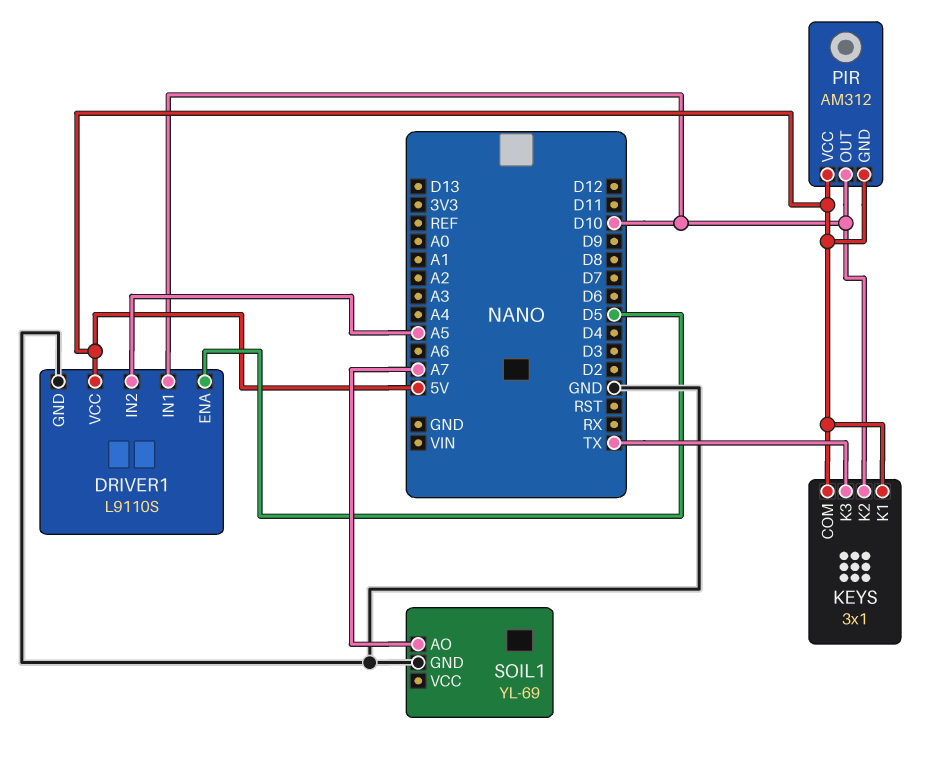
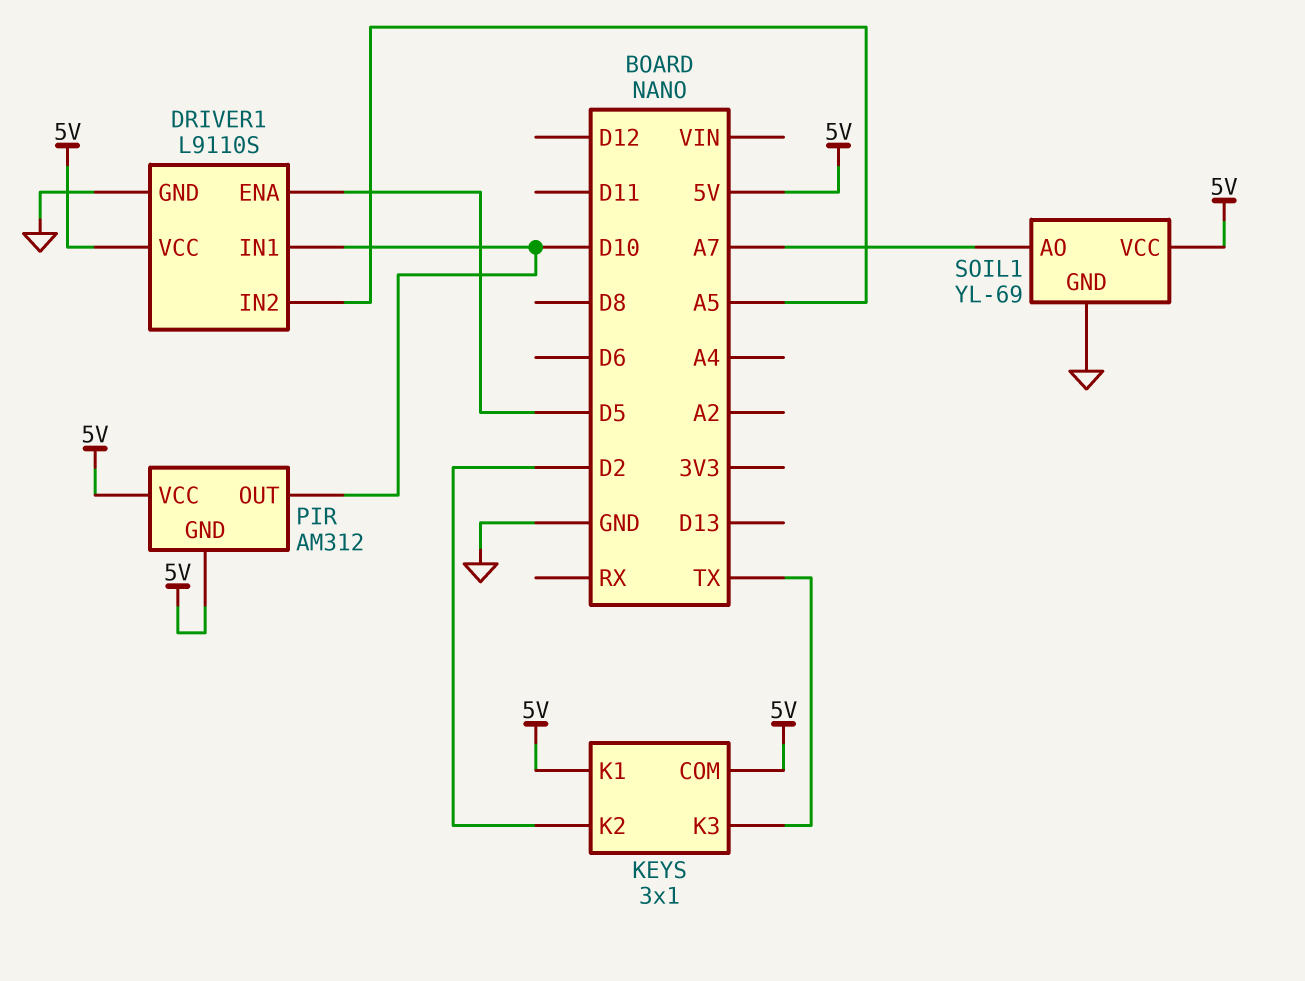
KEYS pin K2: D10 -> D2
SOIL1 pin VCC: none -> 5V

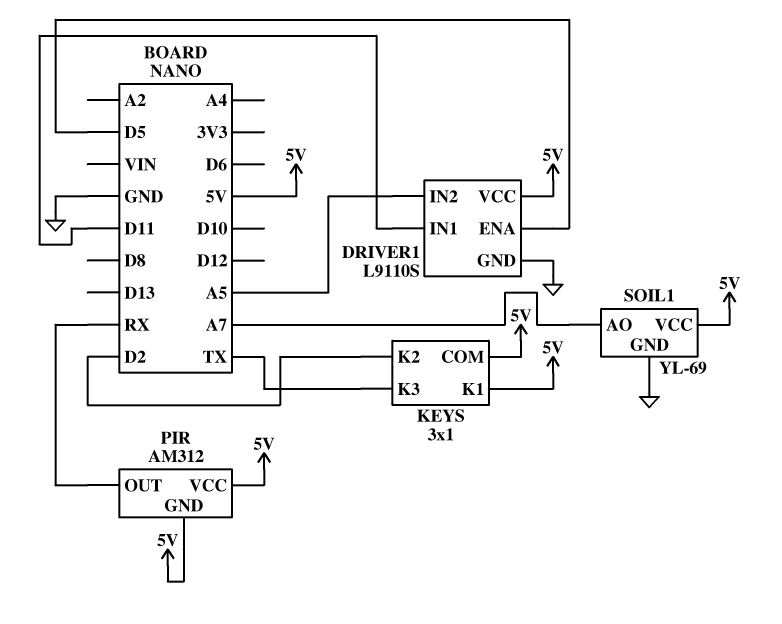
DRIVER1 pin IN1: D10 -> D11
PIR pin OUT: D10 -> RX

